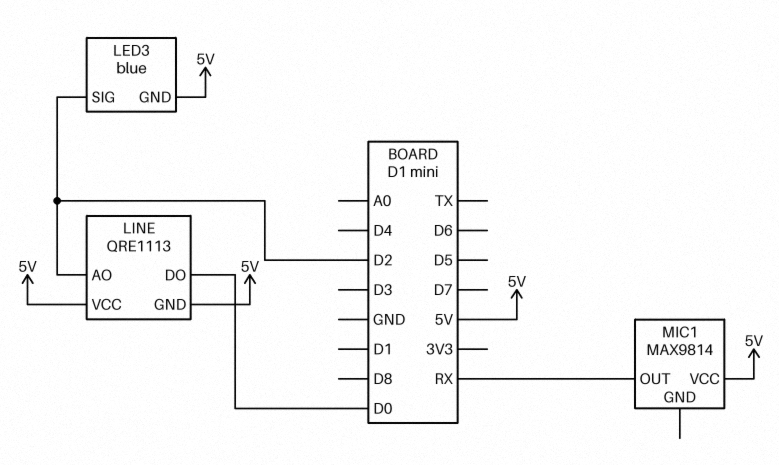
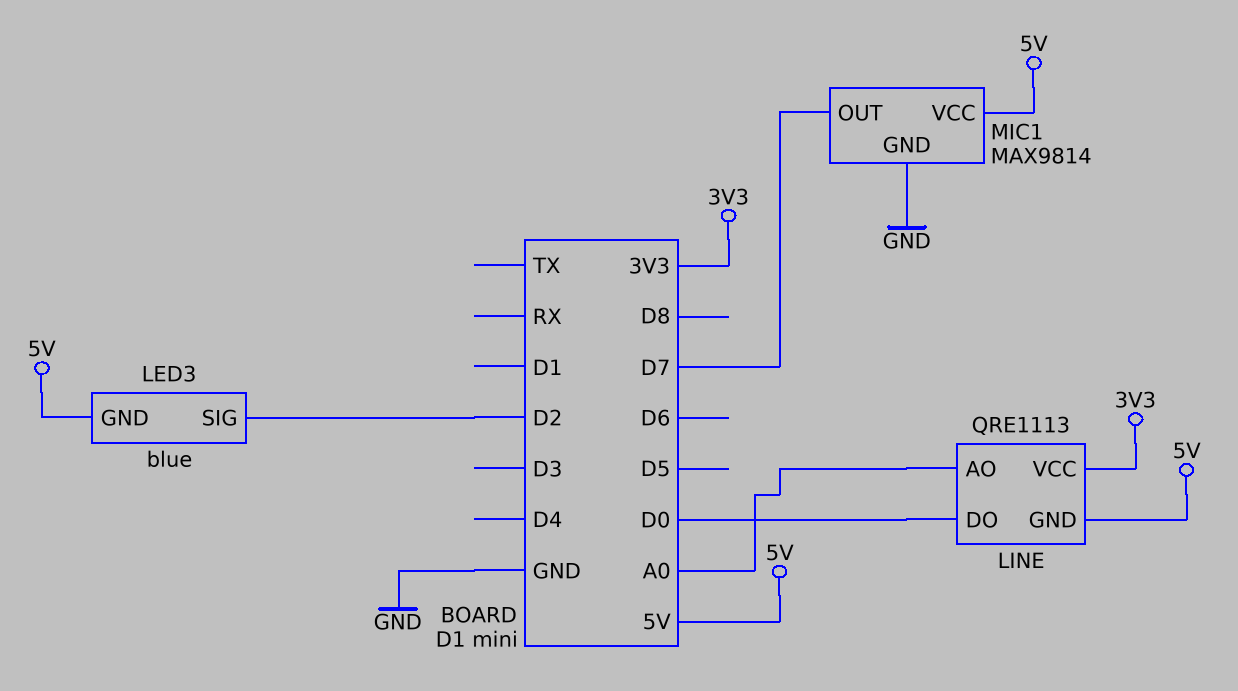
LINE pin AO: D2 -> A0
LINE pin VCC: 5V -> 3V3
MIC1 pin GND: none -> GND
MIC1 pin OUT: RX -> D7

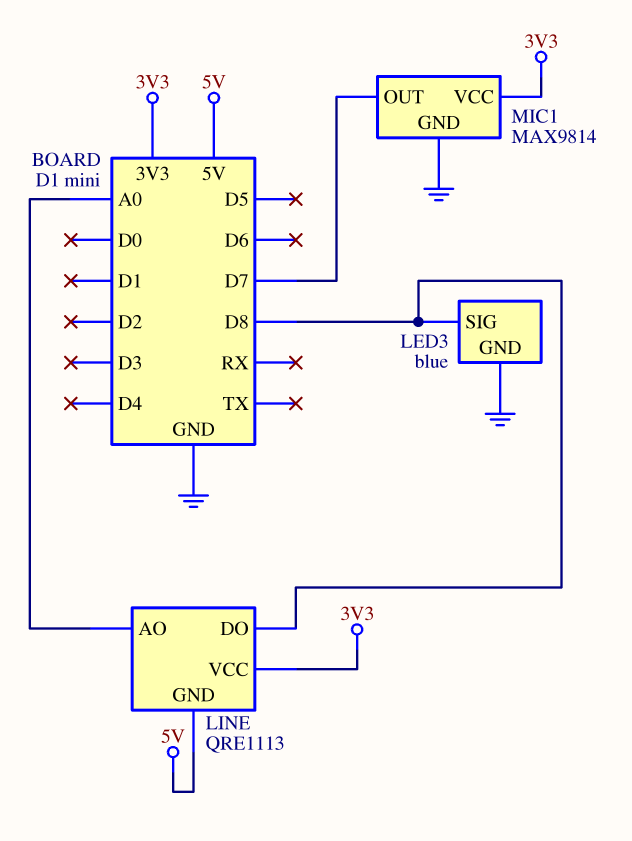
LED3 pin GND: 5V -> GND
LED3 pin SIG: D2 -> D8
LINE pin DO: D0 -> D8
MIC1 pin VCC: 5V -> 3V3

